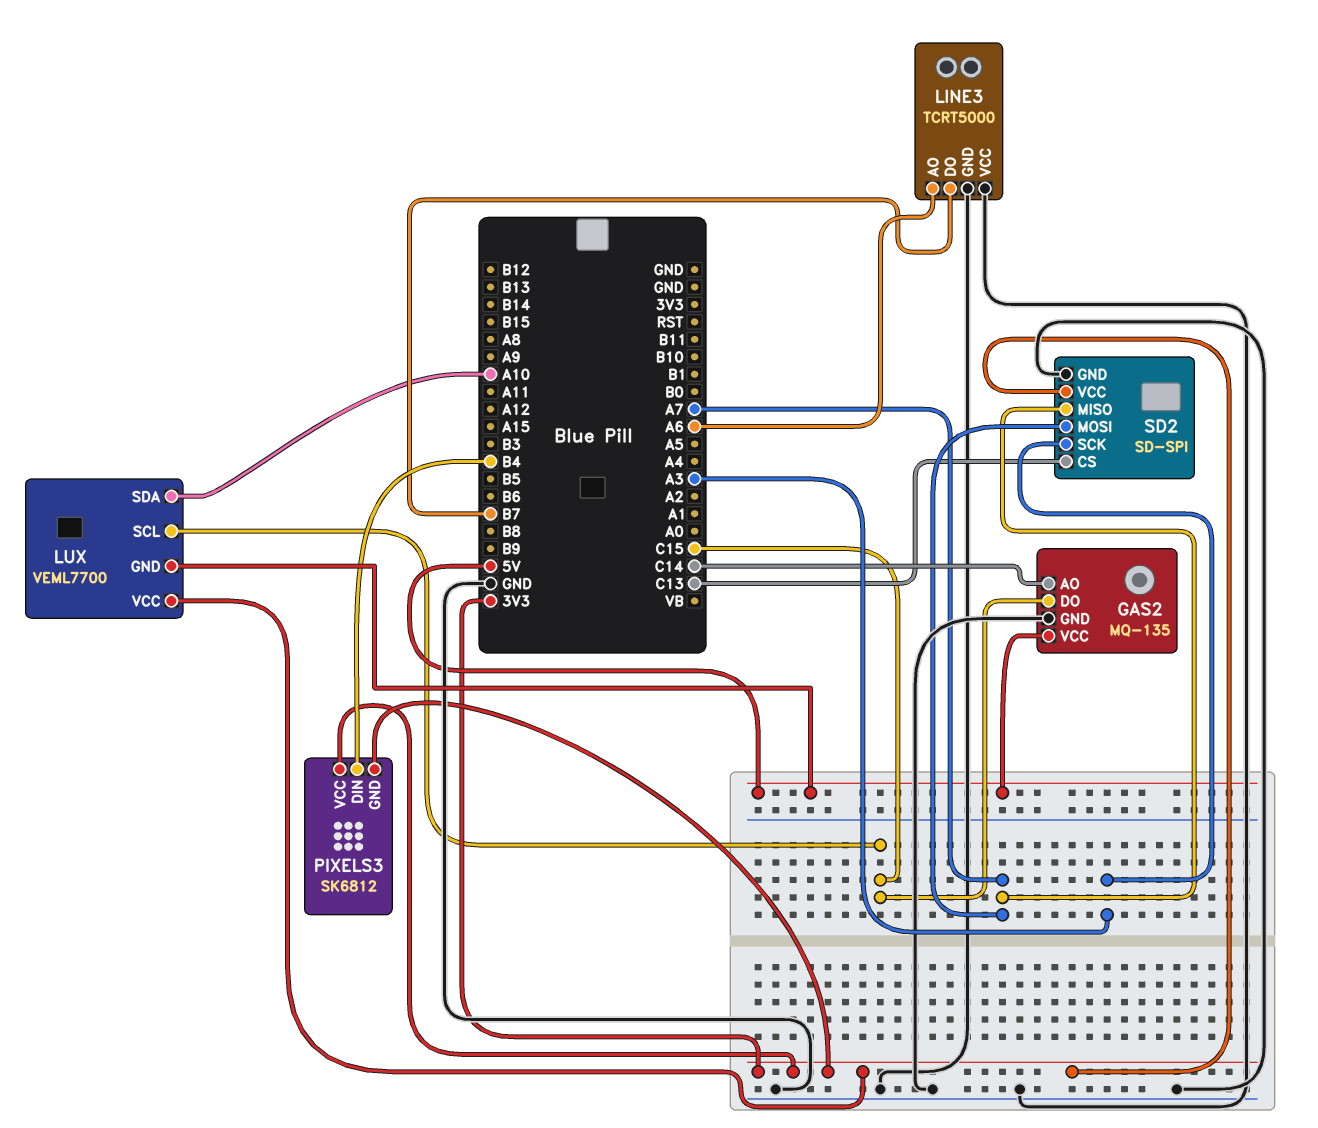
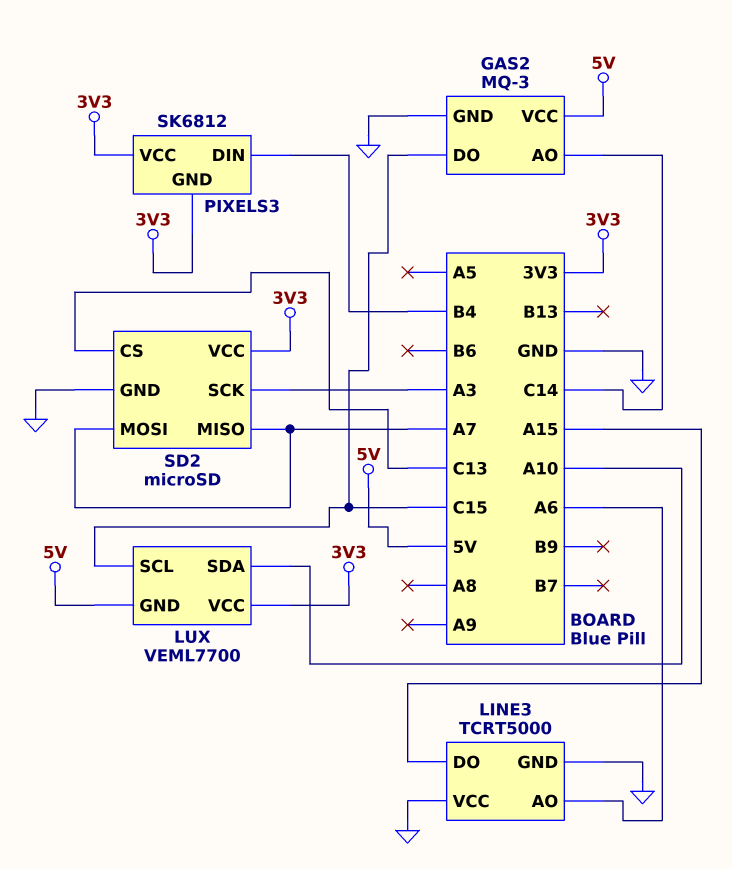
GAS2: MQ-135 -> MQ-3
LINE3 pin DO: B7 -> A15
SD2: SD-SPI -> microSD

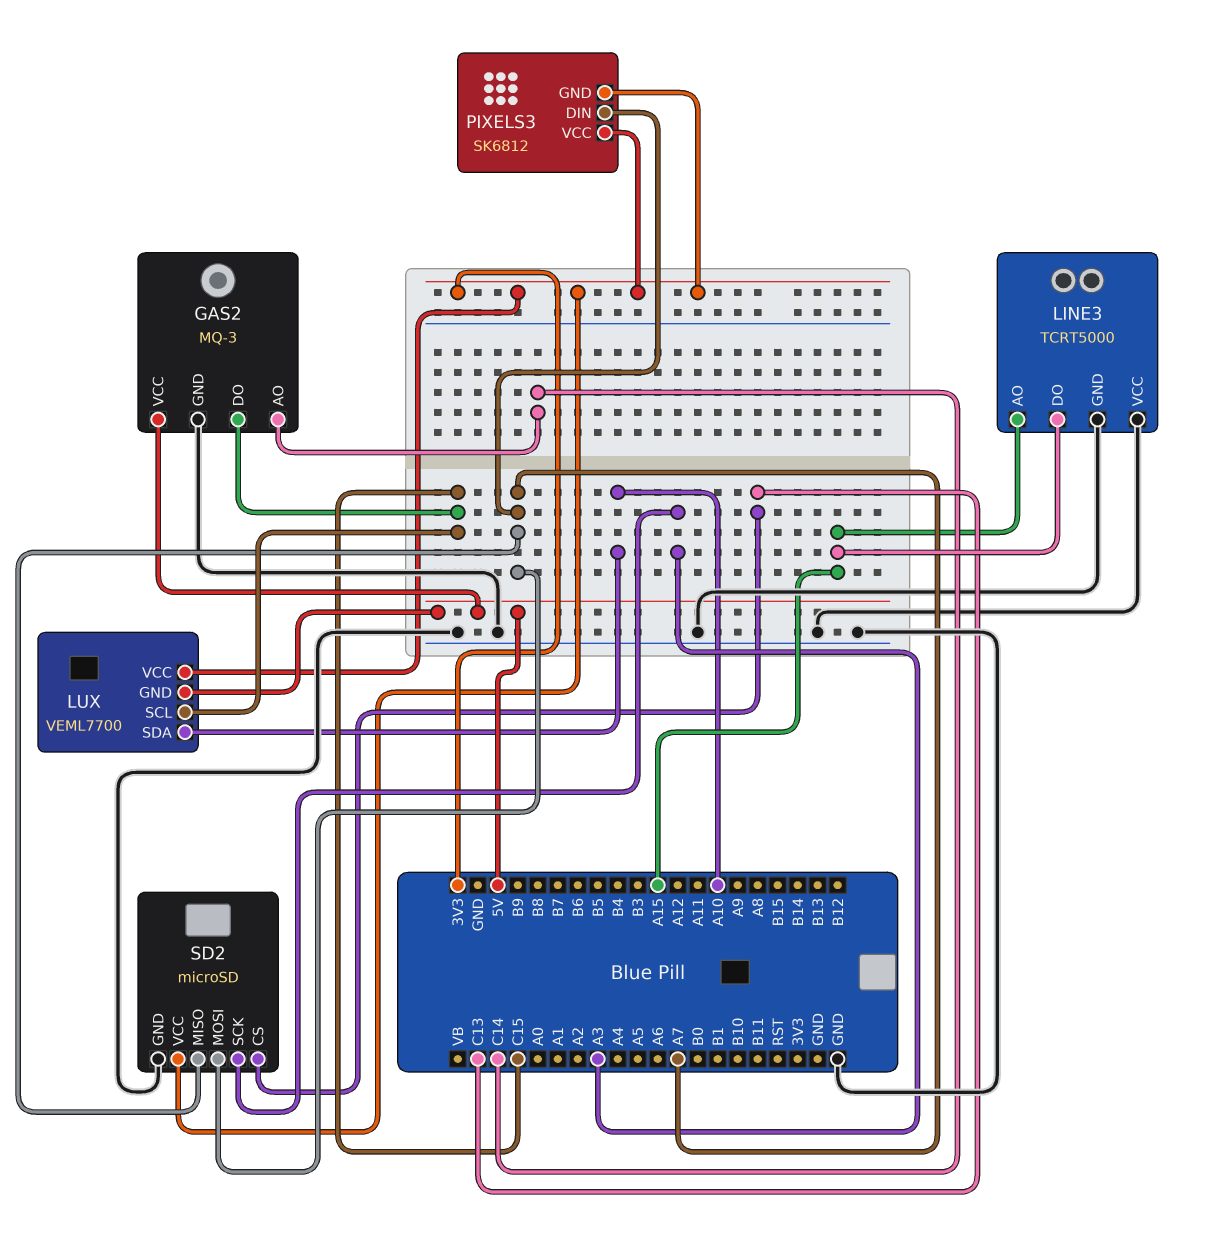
LINE3 pin AO: A6 -> A15
PIXELS3 pin DIN: B4 -> A7

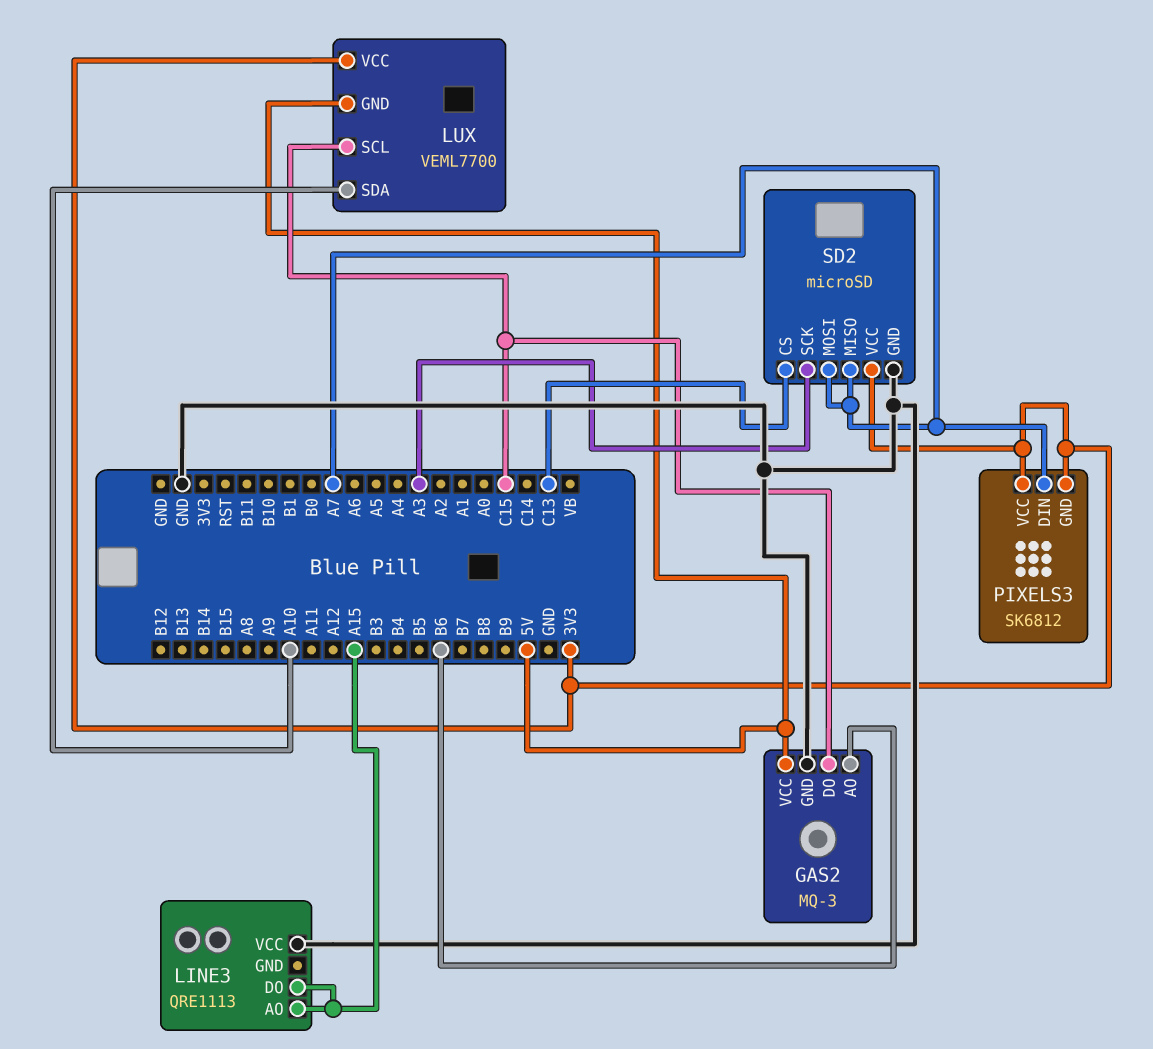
GAS2 pin AO: C14 -> B6
LINE3: TCRT5000 -> QRE1113
LINE3 pin GND: GND -> none

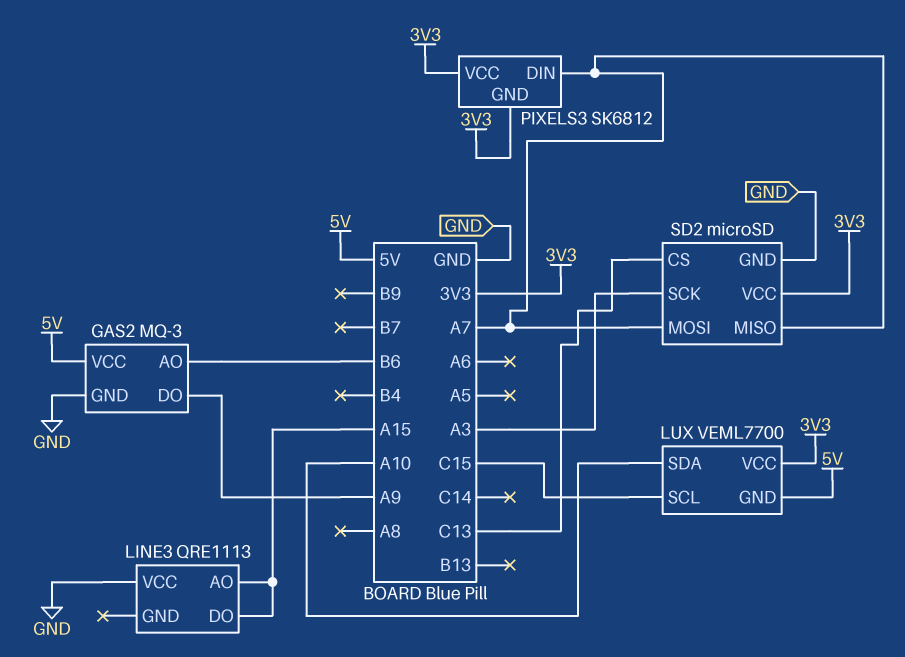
GAS2 pin DO: C15 -> A9

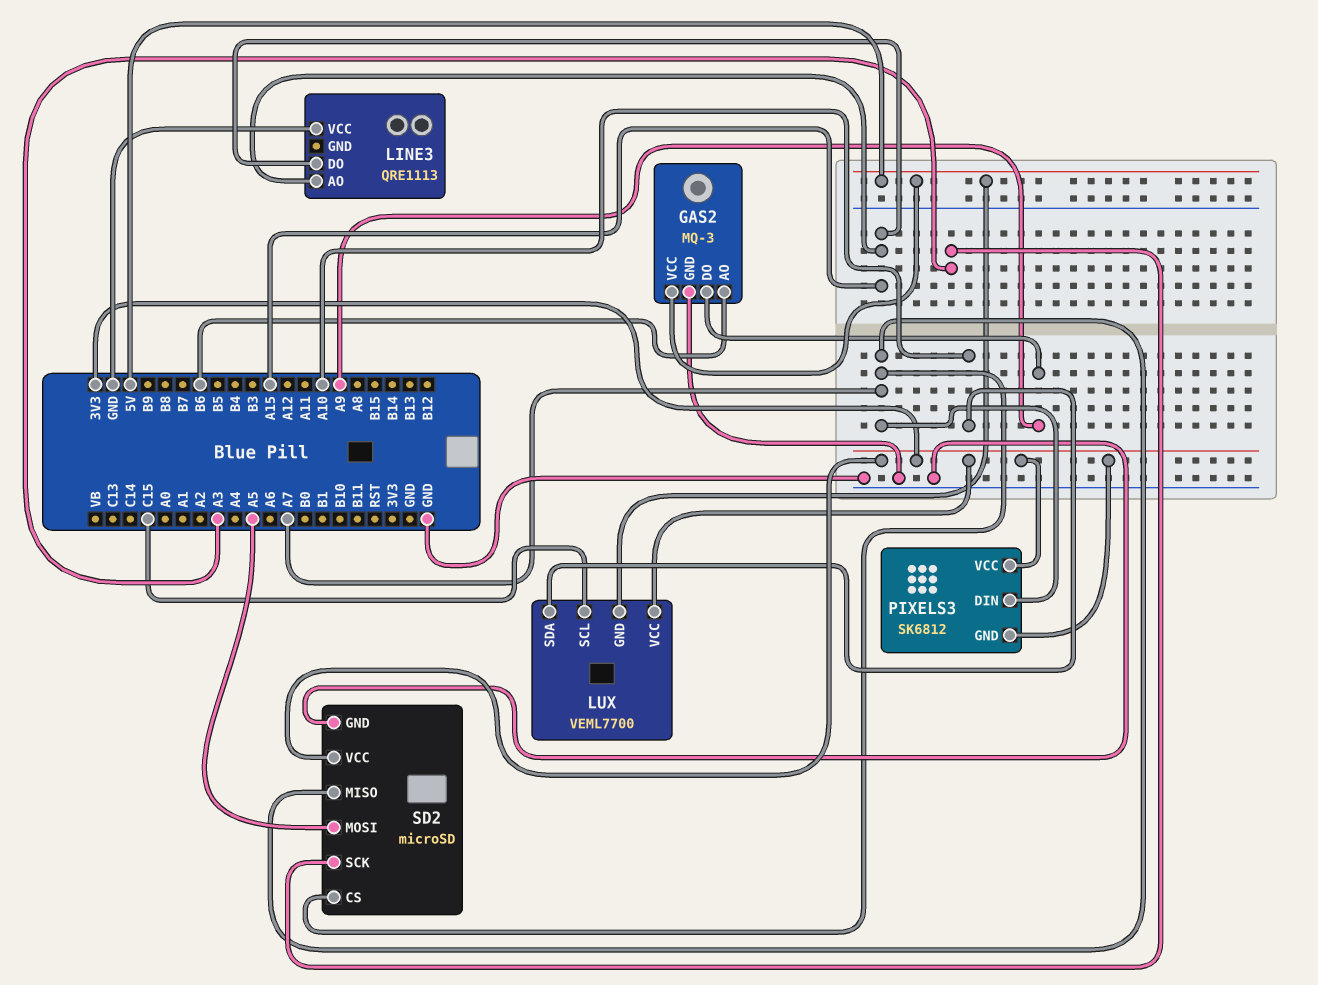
SD2 pin CS: C13 -> A7
SD2 pin MOSI: A7 -> A5

